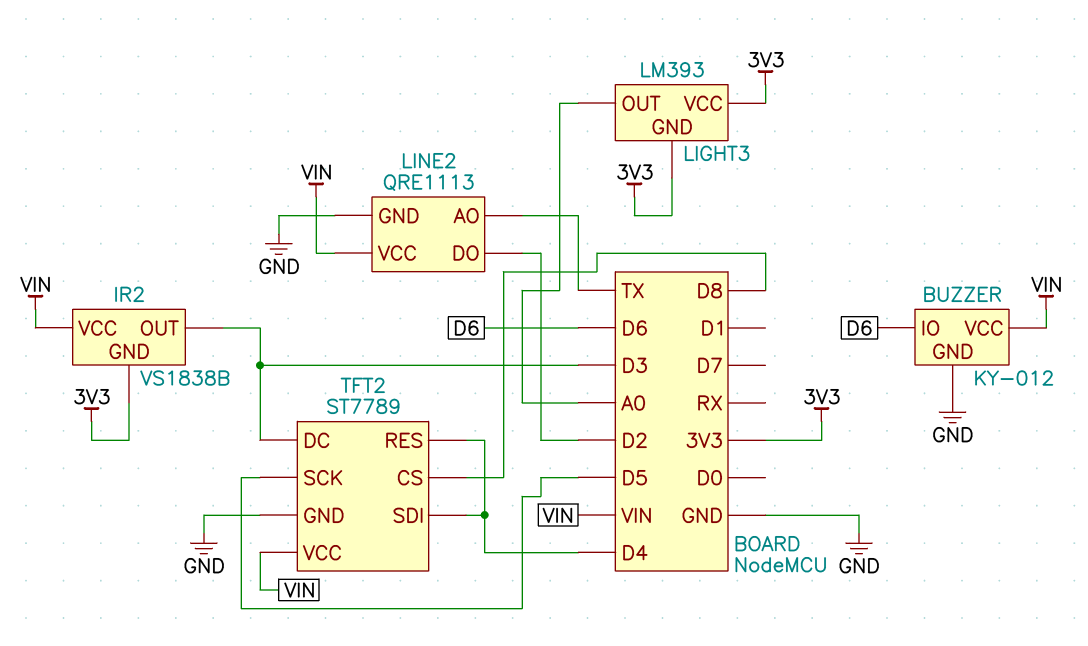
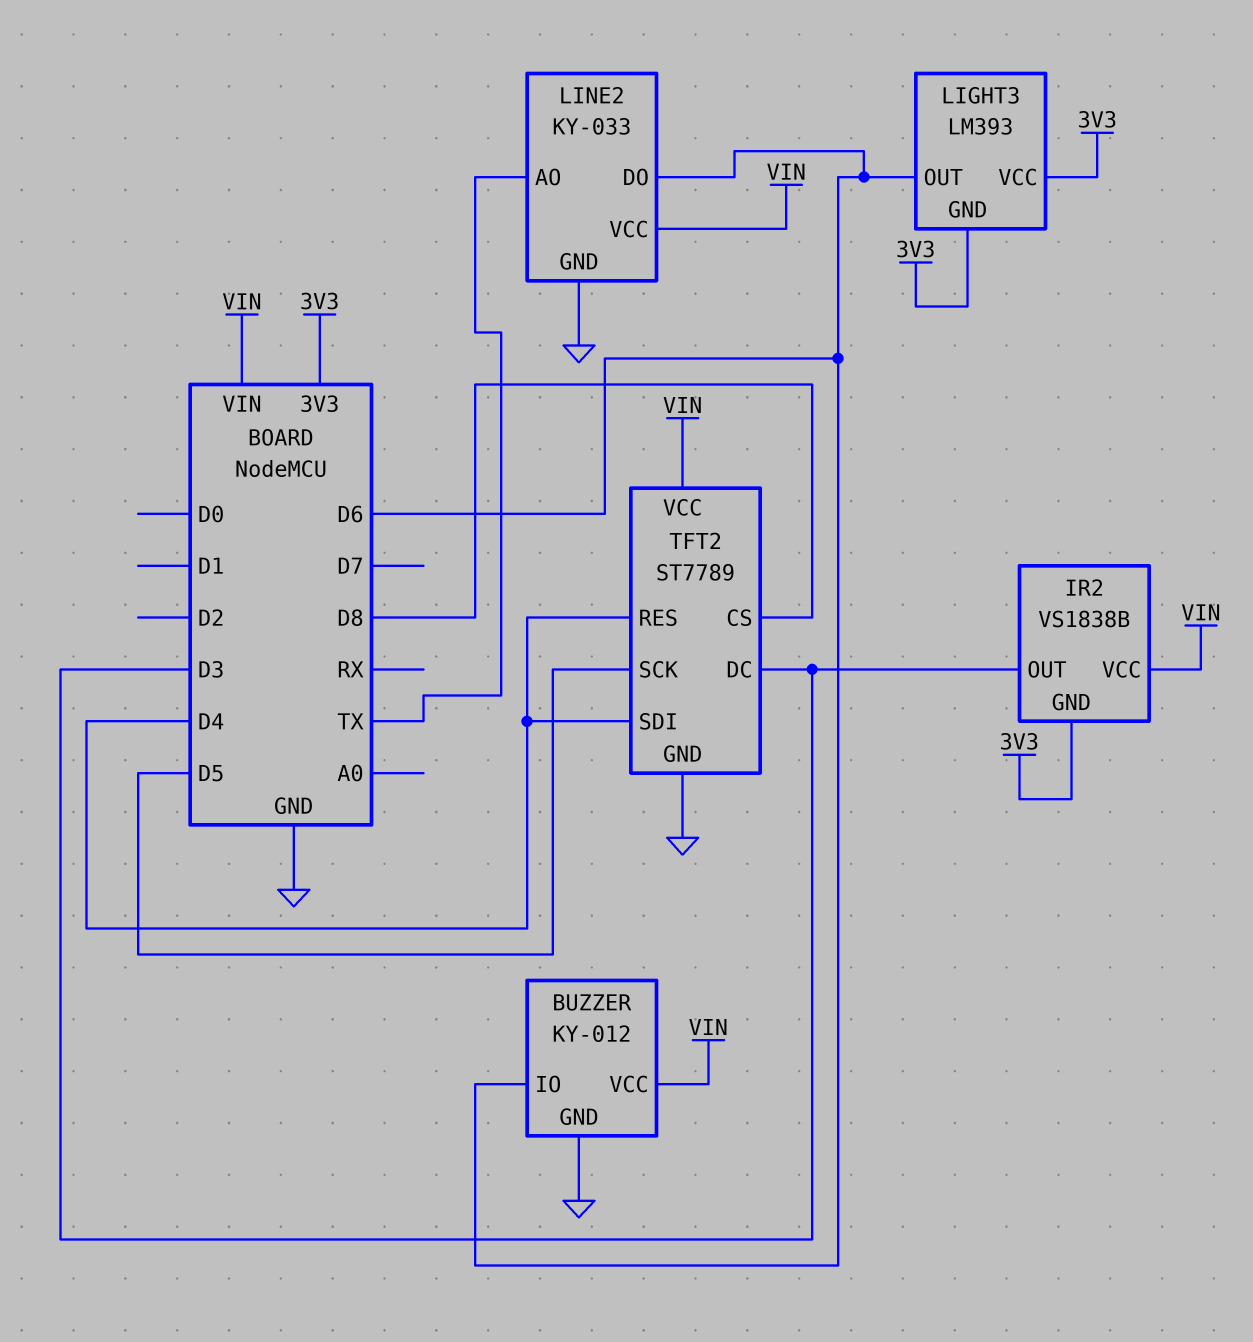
LIGHT3 pin OUT: A0 -> D6
LINE2: QRE1113 -> KY-033
LINE2 pin DO: D2 -> D6

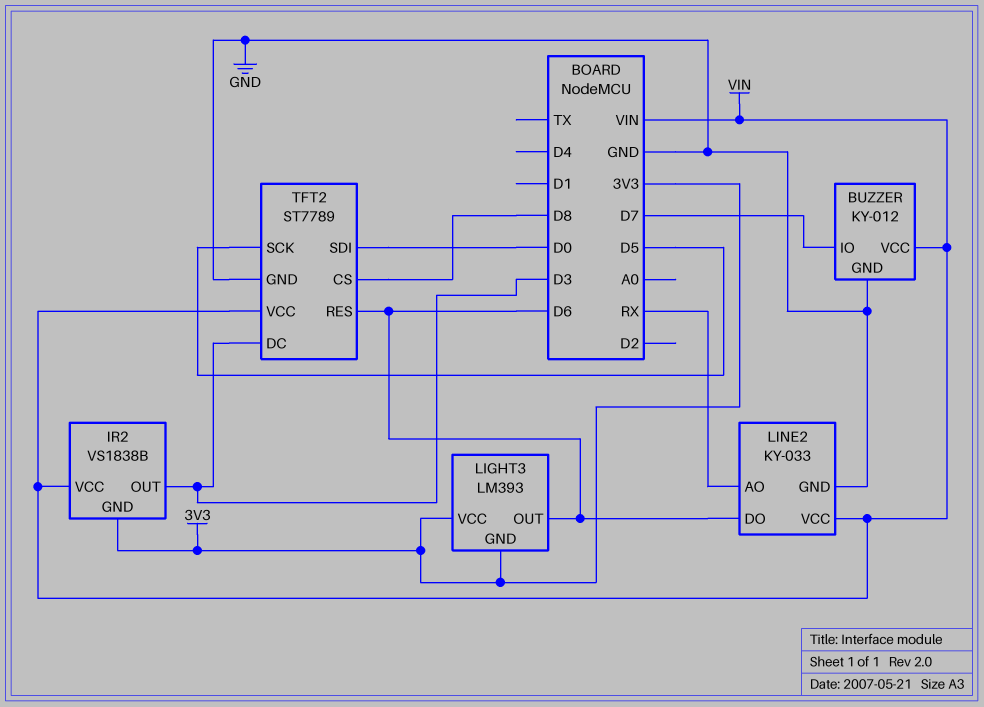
BUZZER pin IO: D6 -> D7
LINE2 pin AO: TX -> RX
TFT2 pin RES: D4 -> D6
TFT2 pin SDI: D4 -> D0

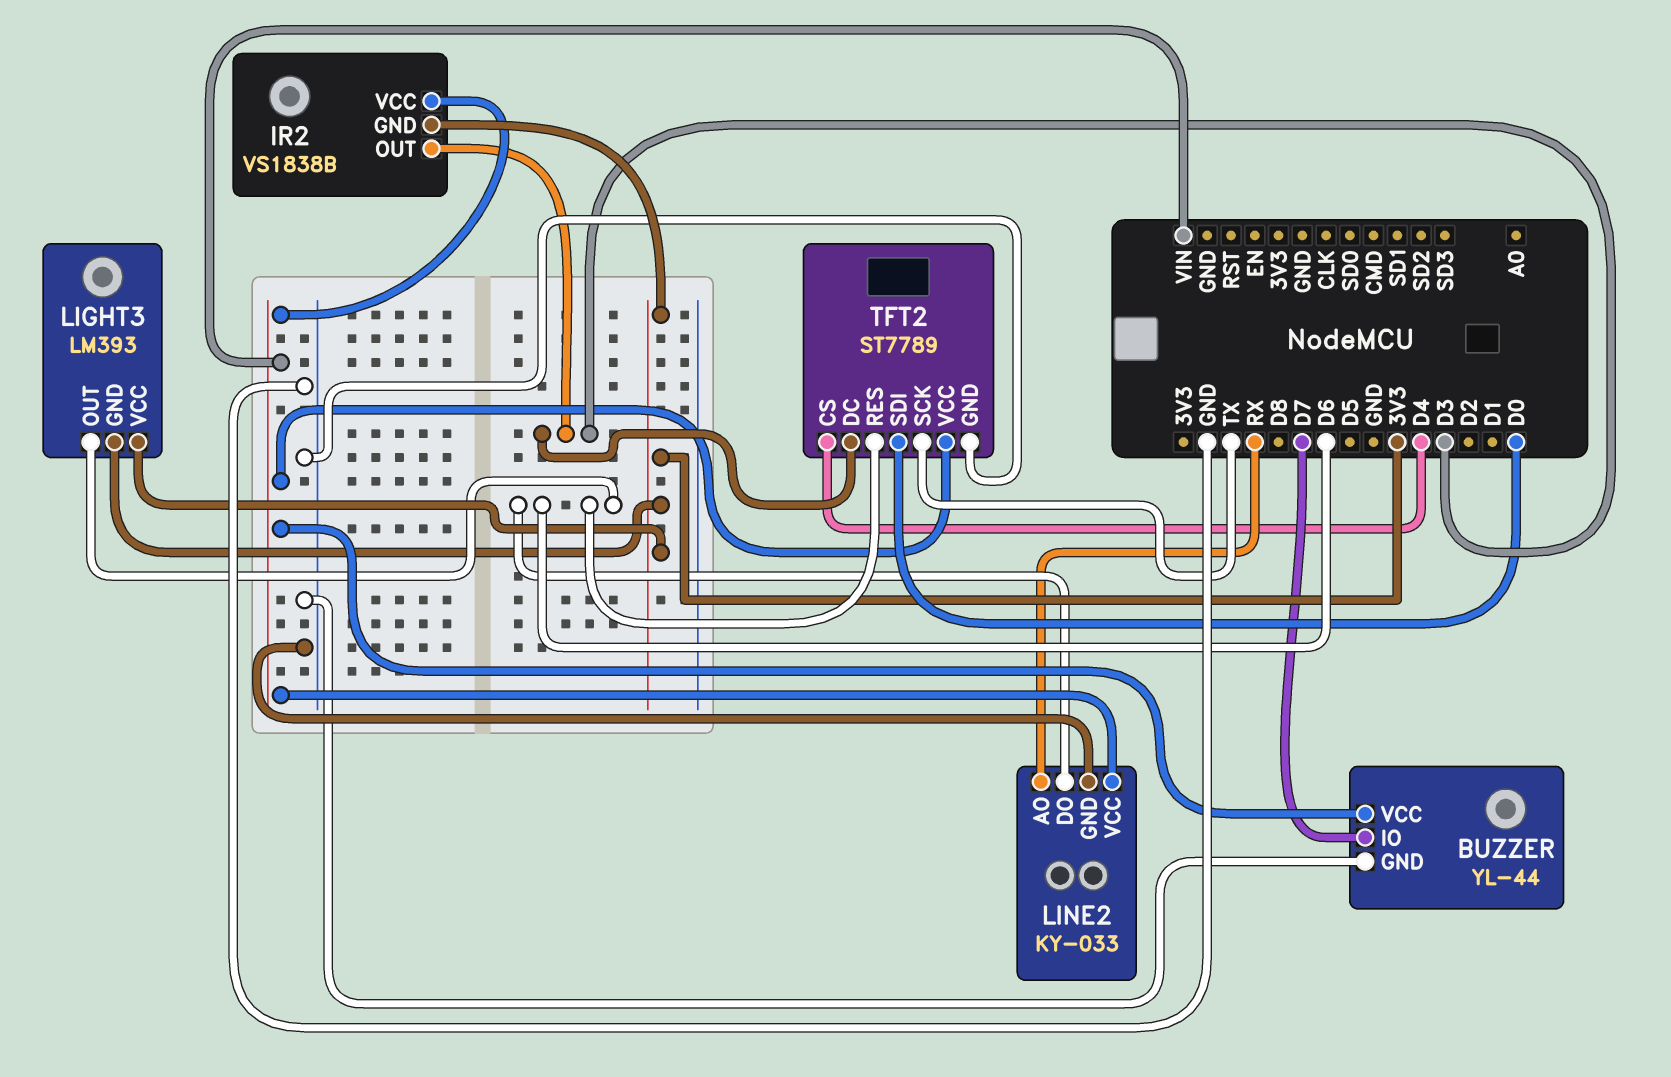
BUZZER: KY-012 -> YL-44
TFT2 pin CS: D8 -> D4
TFT2 pin SCK: D5 -> TX

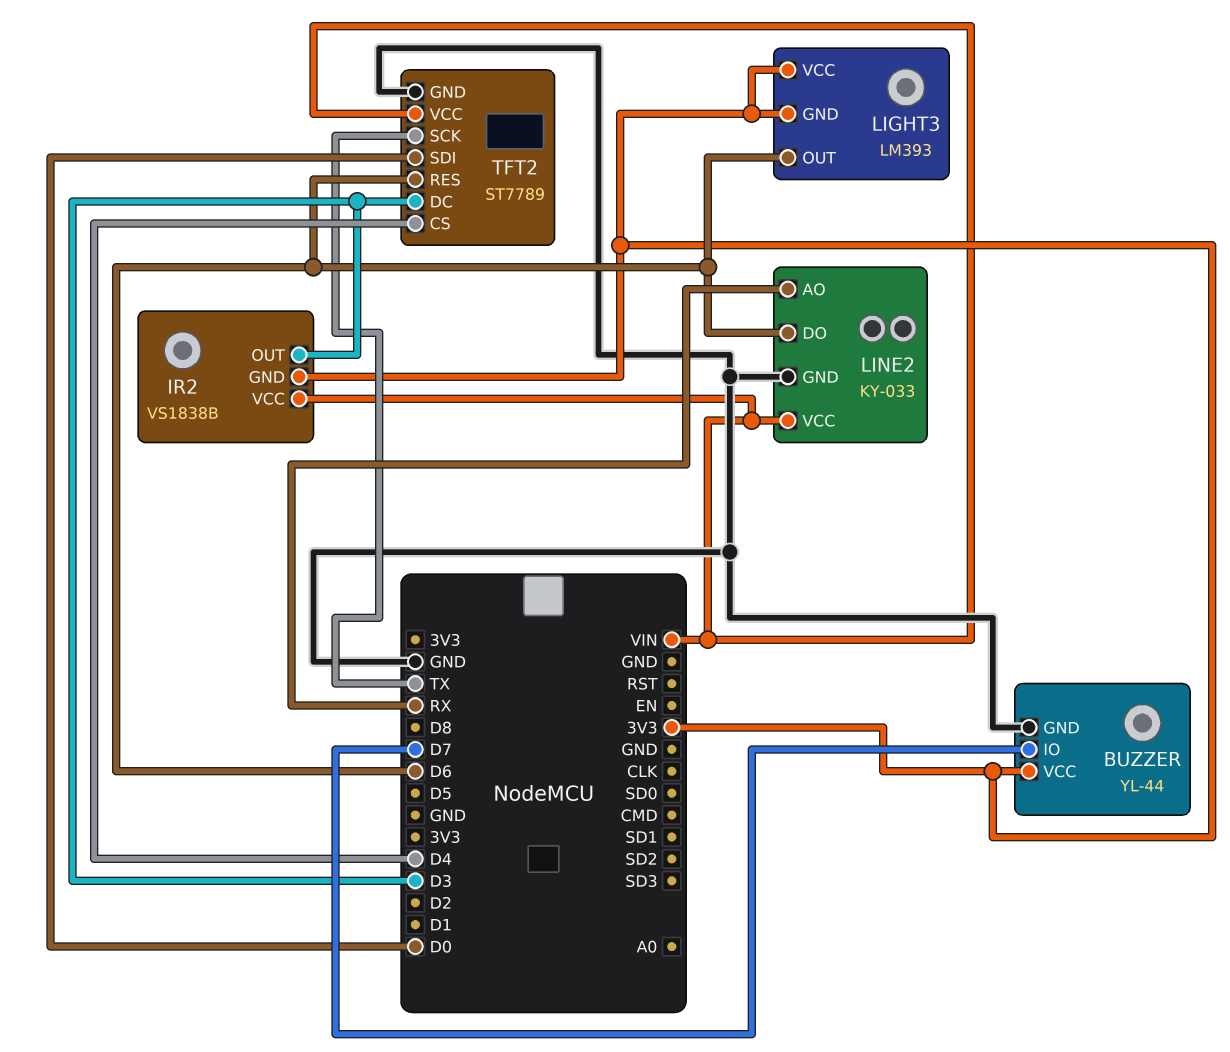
BUZZER pin VCC: VIN -> 3V3

